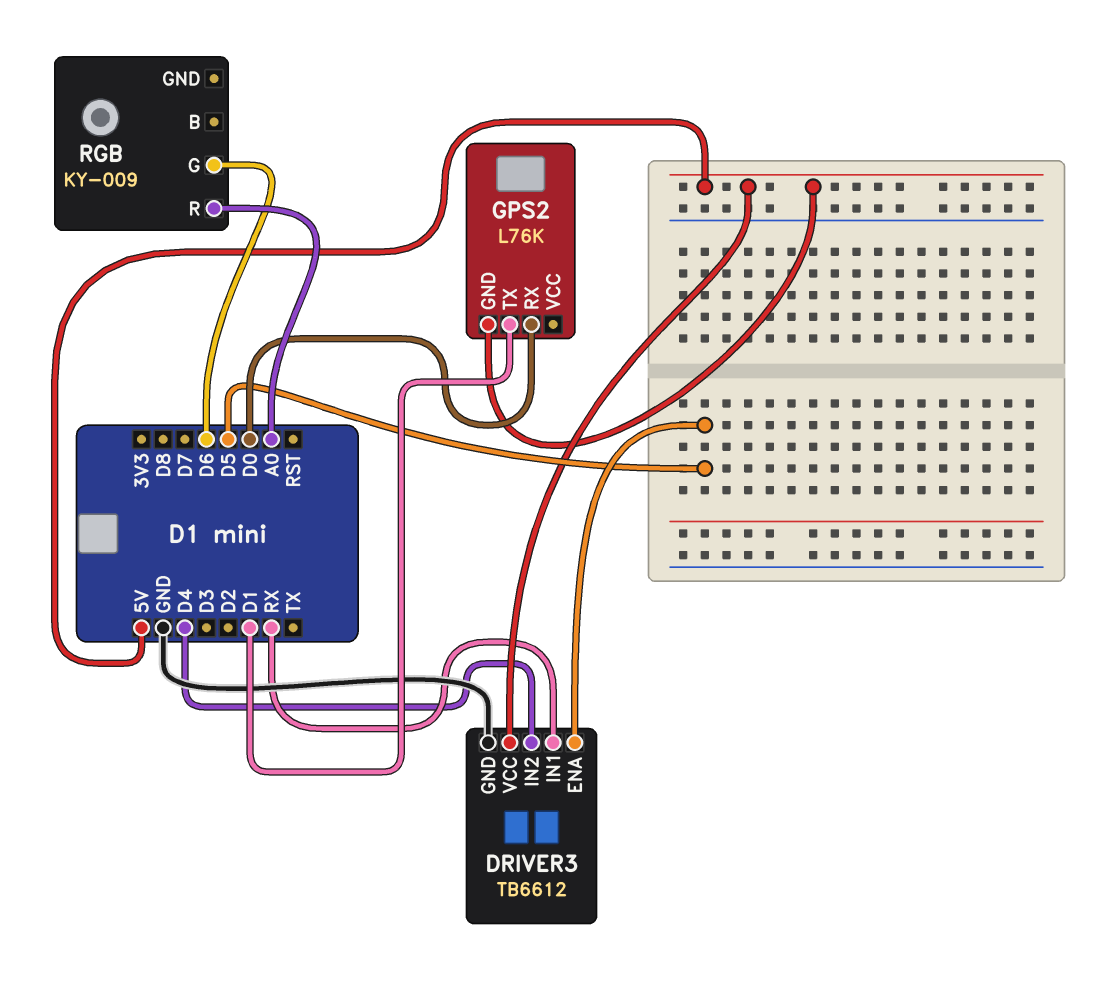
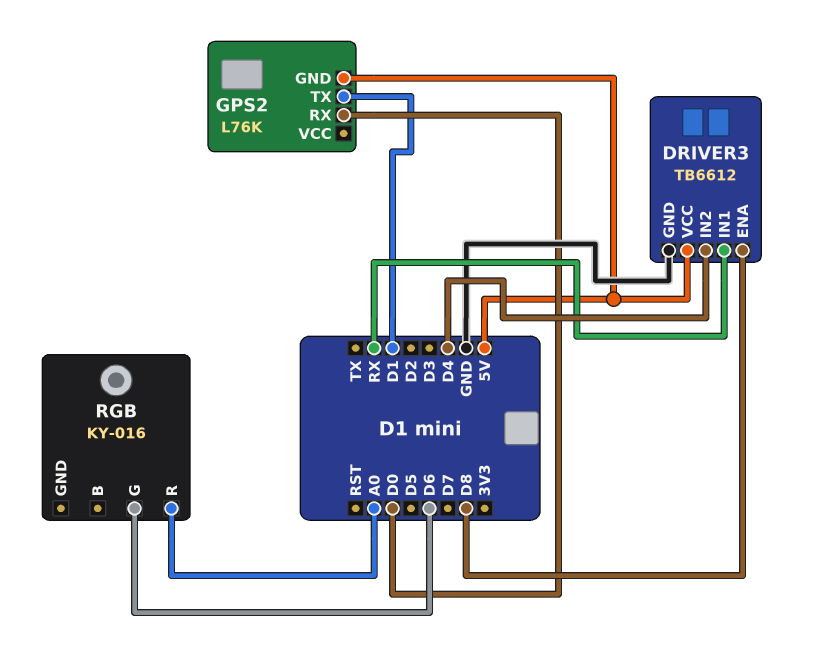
DRIVER3 pin ENA: D5 -> D8
RGB: KY-009 -> KY-016

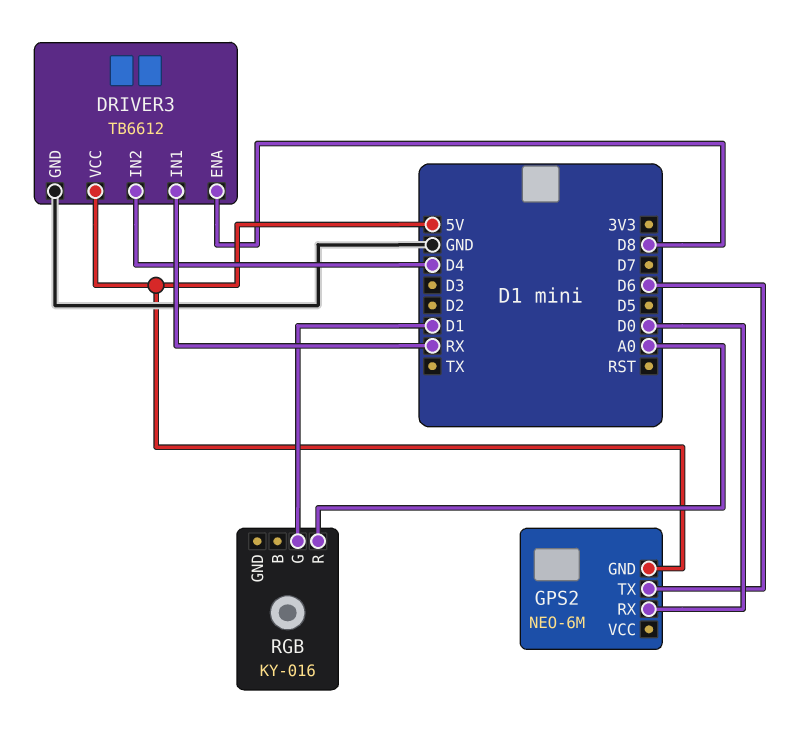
GPS2: L76K -> NEO-6M
GPS2 pin TX: D1 -> D6
RGB pin G: D6 -> D1

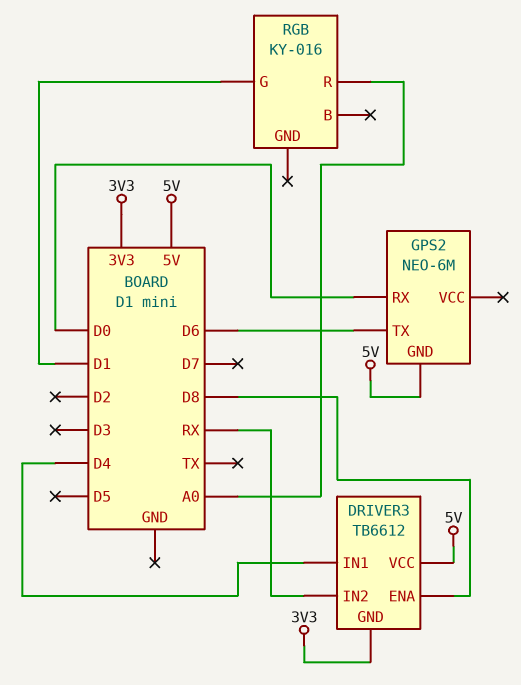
DRIVER3 pin GND: GND -> 3V3
DRIVER3 pin IN1: RX -> D4
DRIVER3 pin IN2: D4 -> RX

